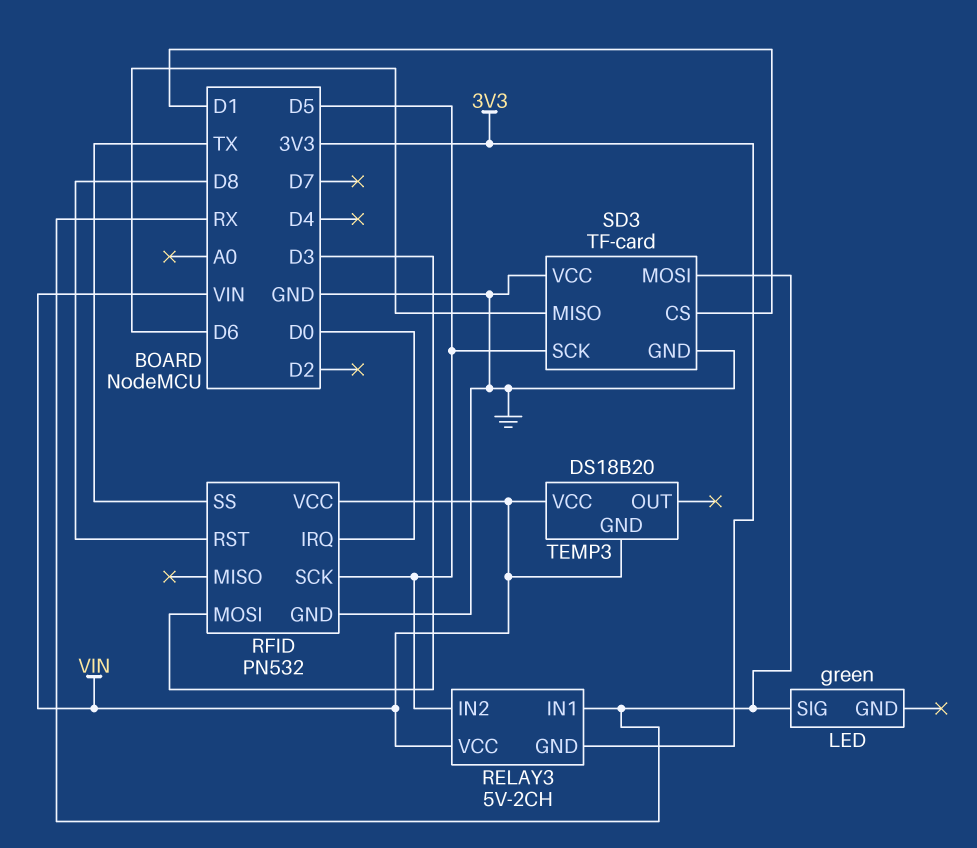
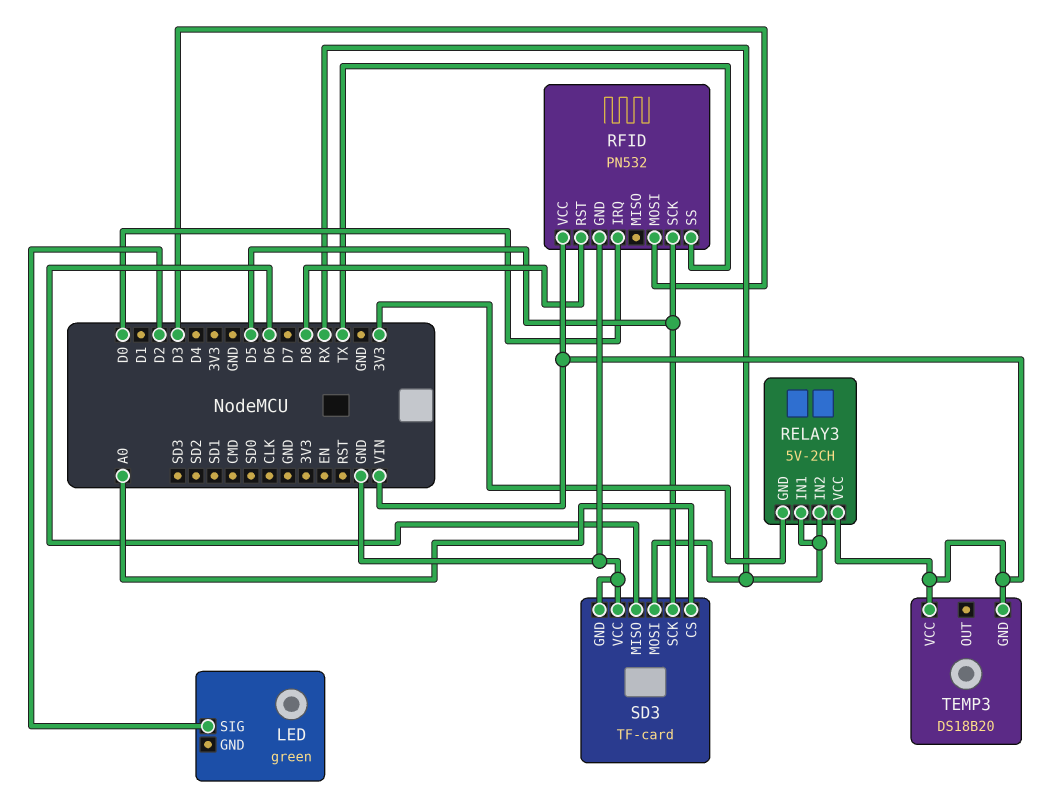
LED pin SIG: RX -> D2
RELAY3 pin IN2: D5 -> RX
SD3 pin CS: D1 -> A0

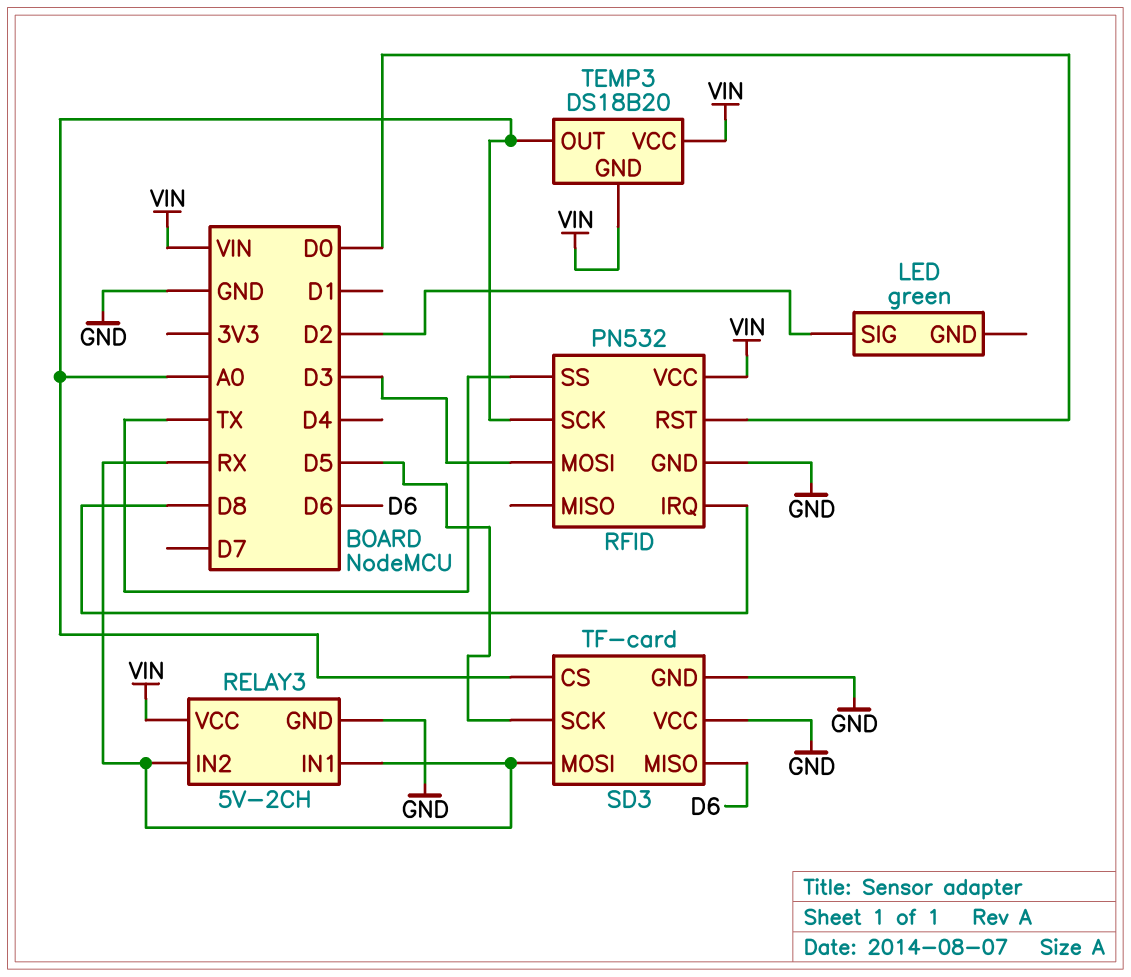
RELAY3 pin GND: 3V3 -> GND
RFID pin IRQ: D0 -> D8
RFID pin RST: D8 -> D0
RFID pin SCK: D5 -> A0
TEMP3 pin OUT: none -> A0

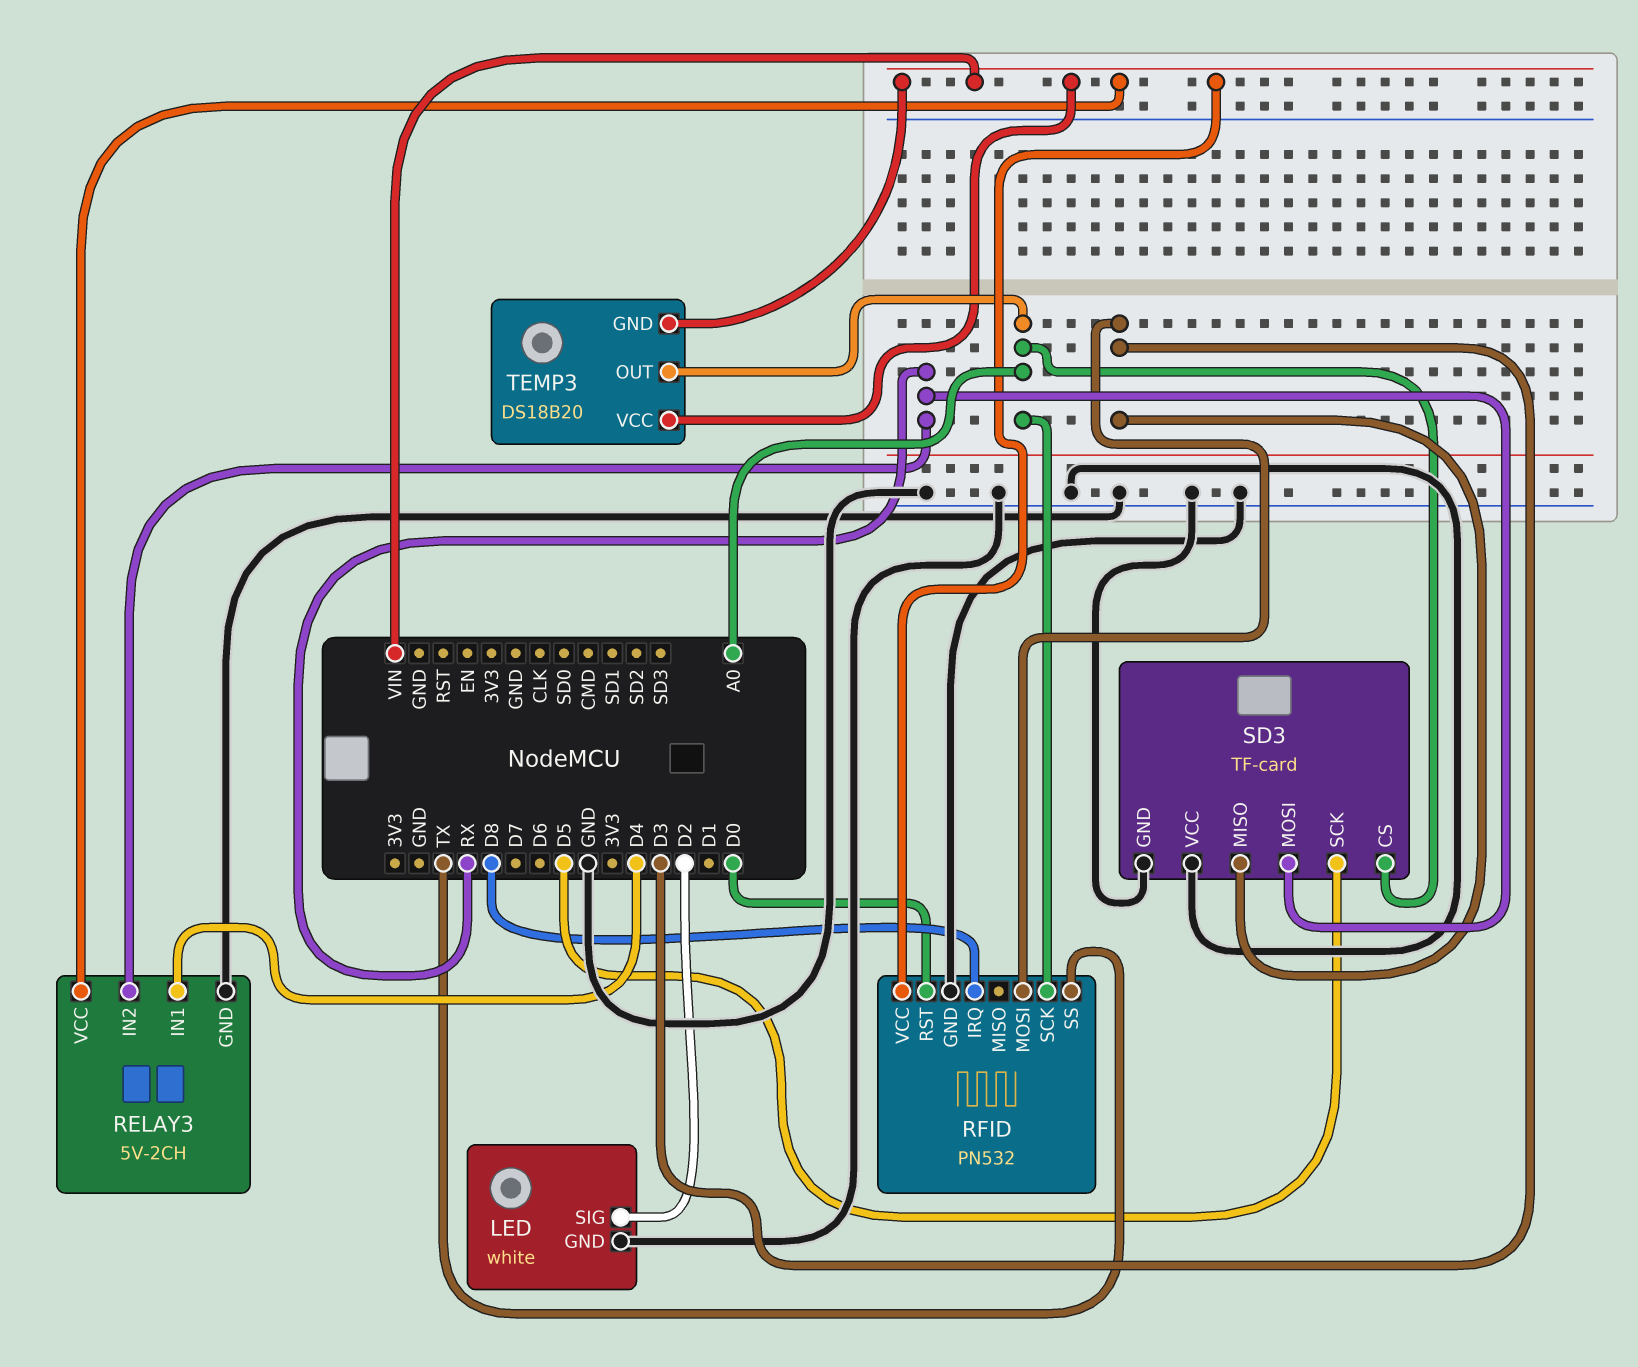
LED: green -> white
LED pin GND: none -> GND
RELAY3 pin IN1: RX -> D4
SD3 pin MISO: D6 -> D3

